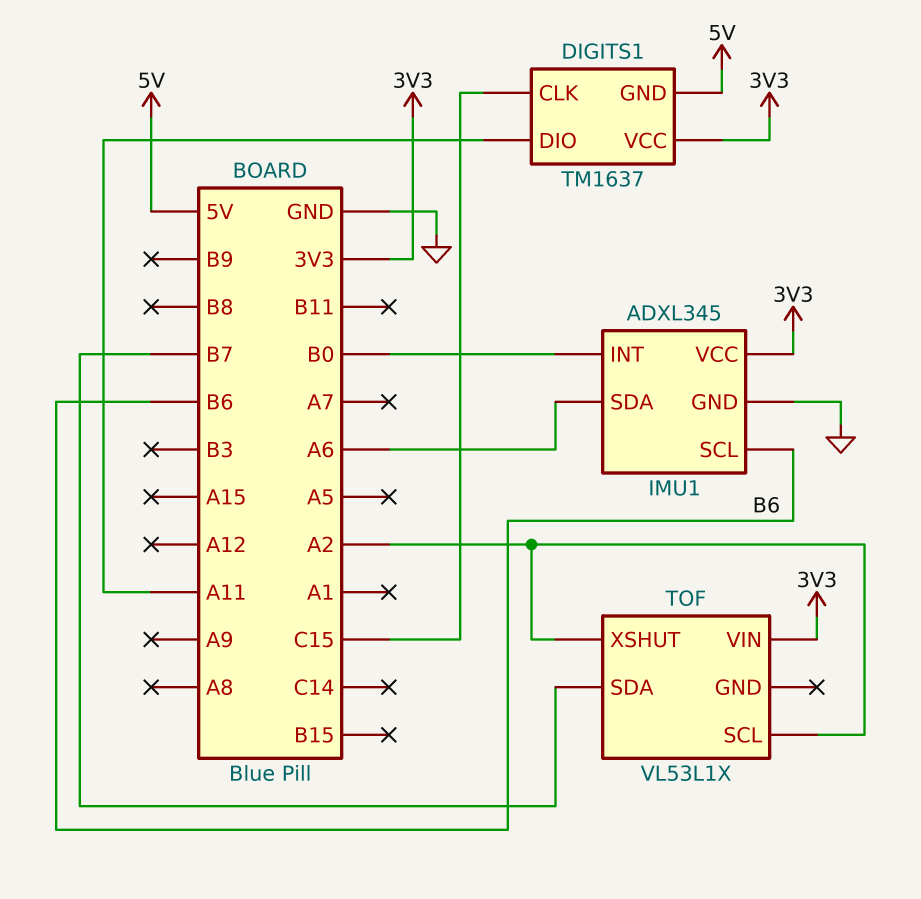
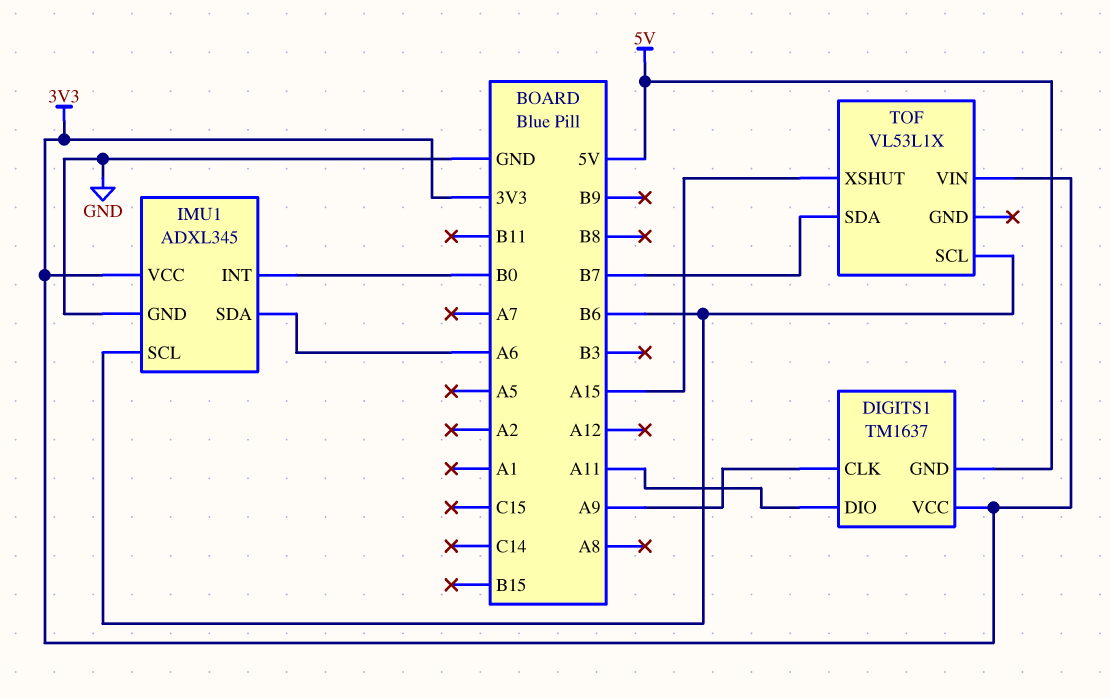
DIGITS1 pin CLK: C15 -> A9
TOF pin SCL: A2 -> B6
TOF pin XSHUT: A2 -> A15

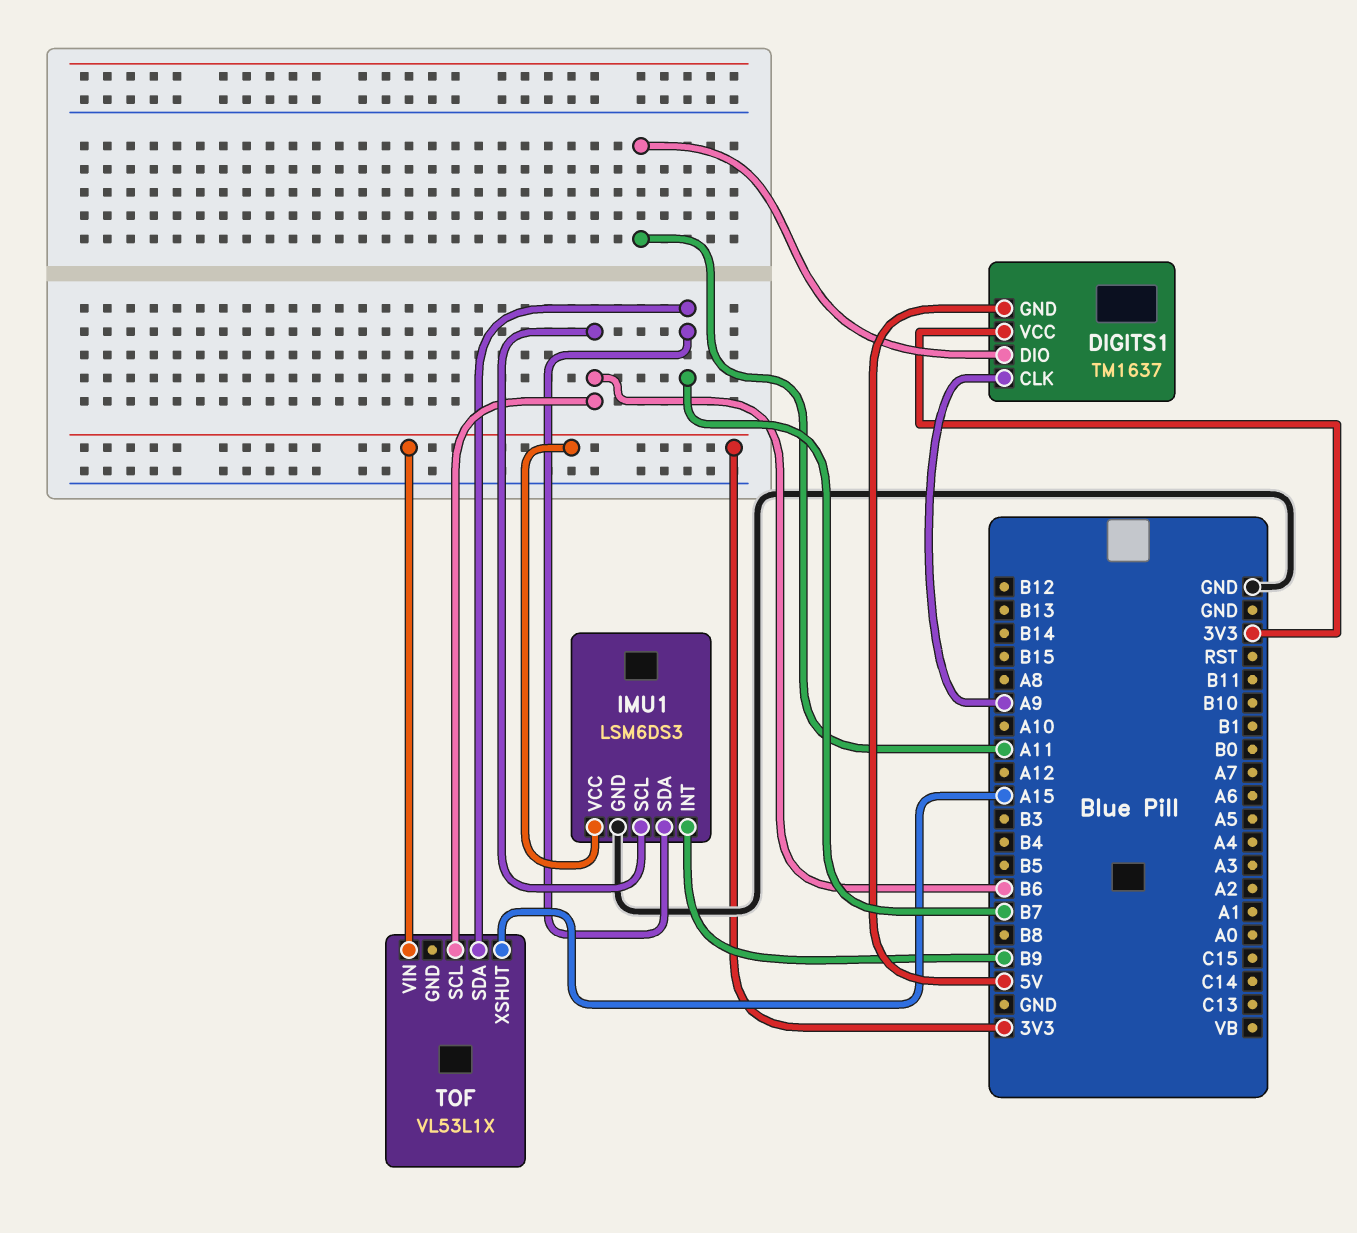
IMU1: ADXL345 -> LSM6DS3
IMU1 pin INT: B0 -> B9
IMU1 pin SDA: A6 -> B7

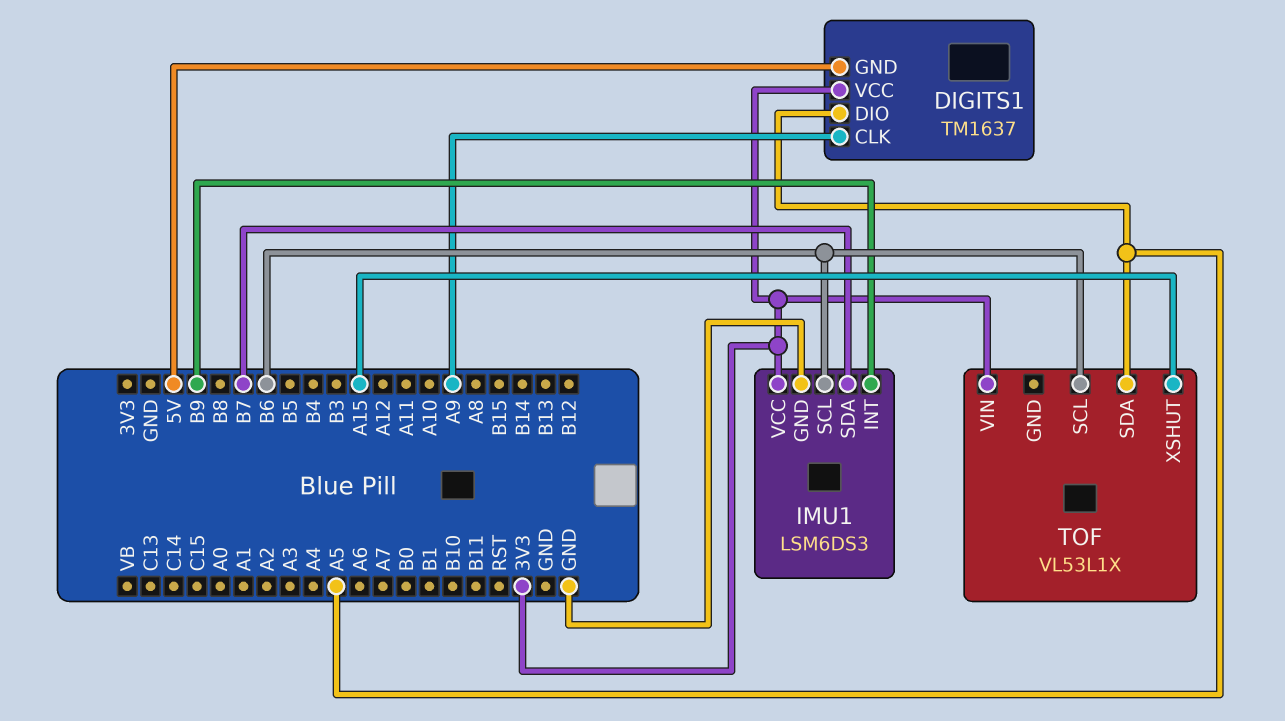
DIGITS1 pin DIO: A11 -> A5
TOF pin SDA: B7 -> A5

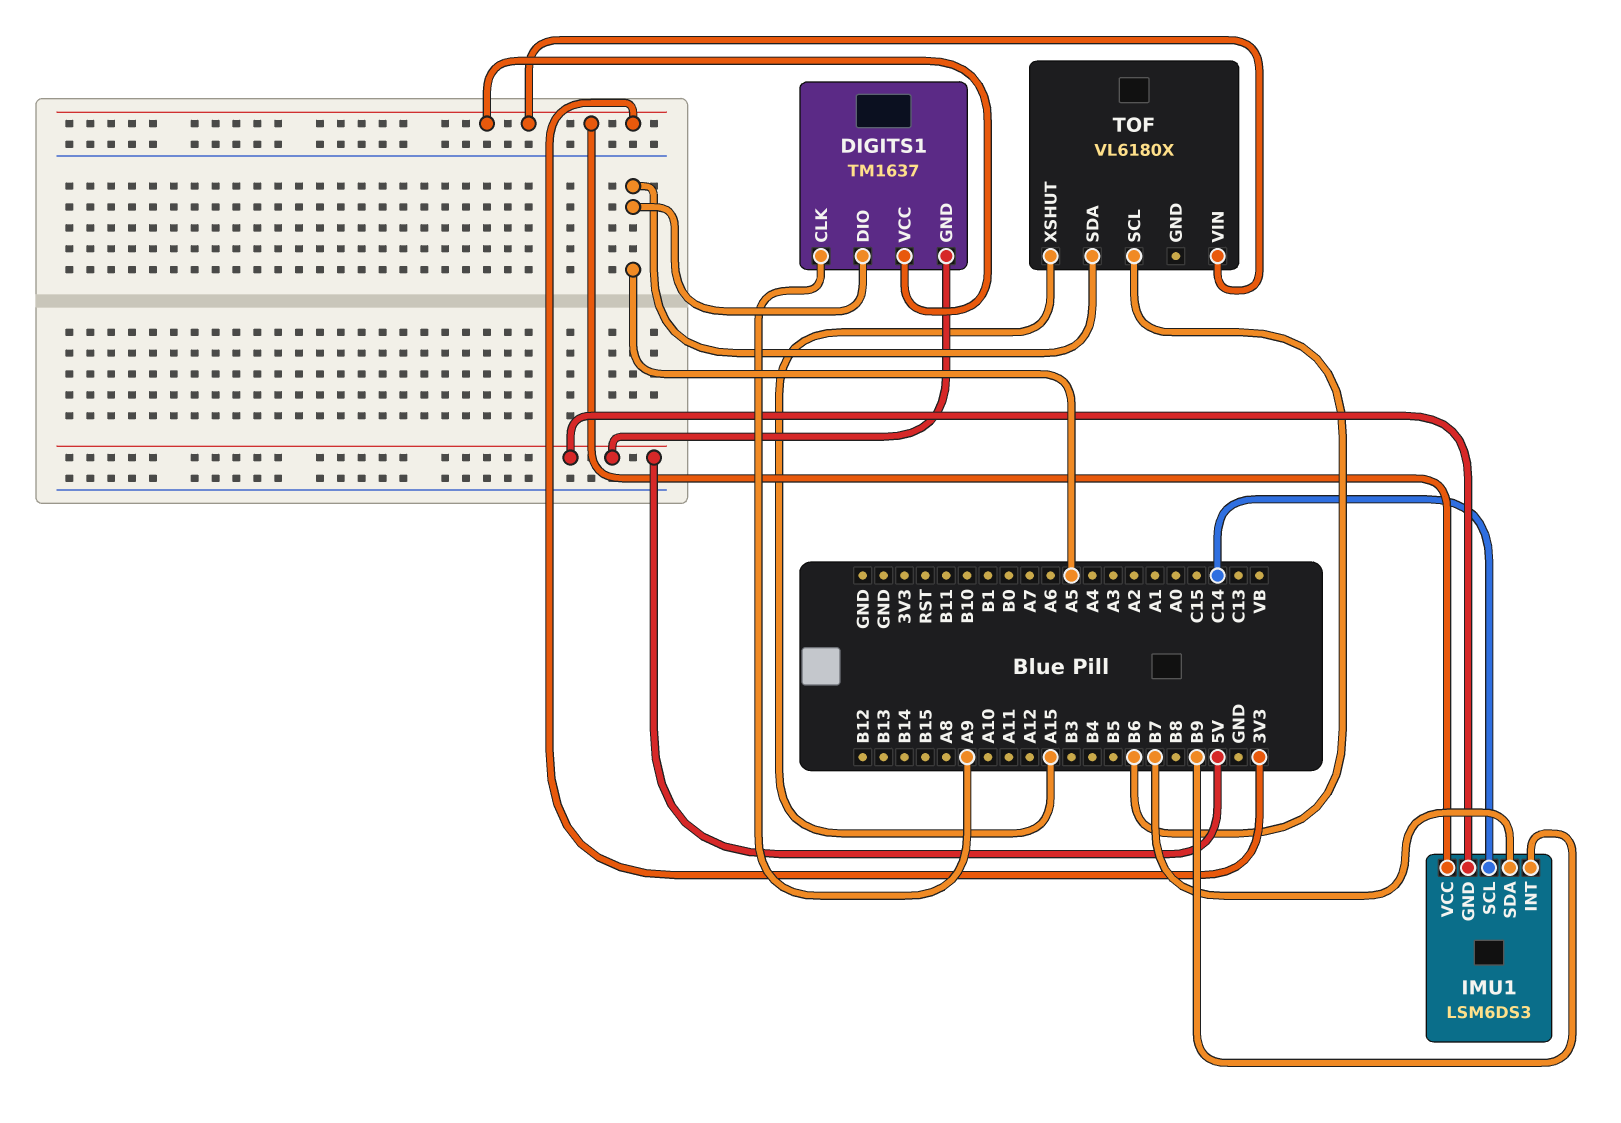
IMU1 pin GND: GND -> 5V
IMU1 pin SCL: B6 -> C14
TOF: VL53L1X -> VL6180X

